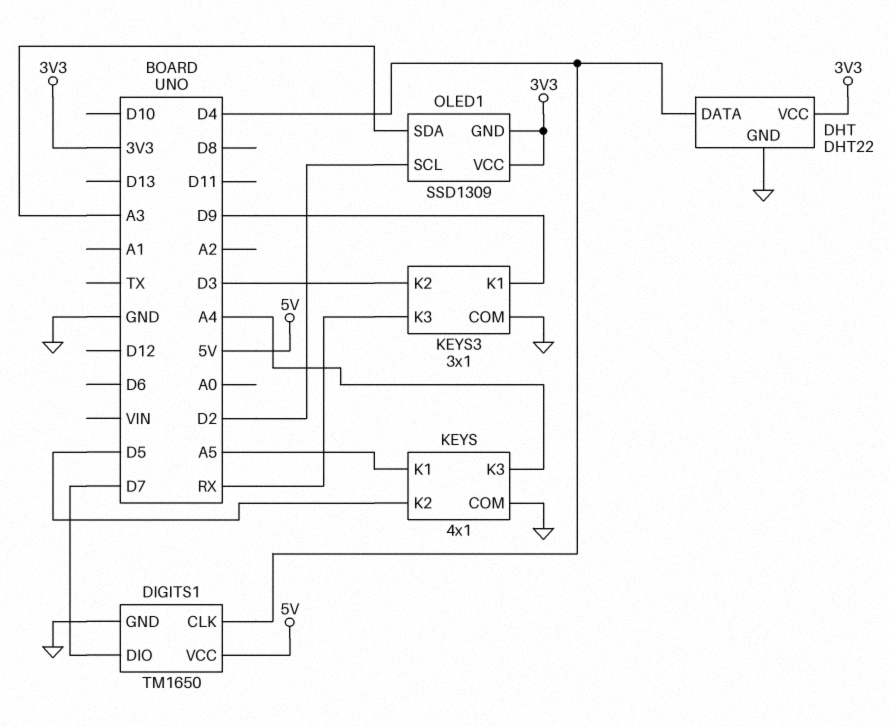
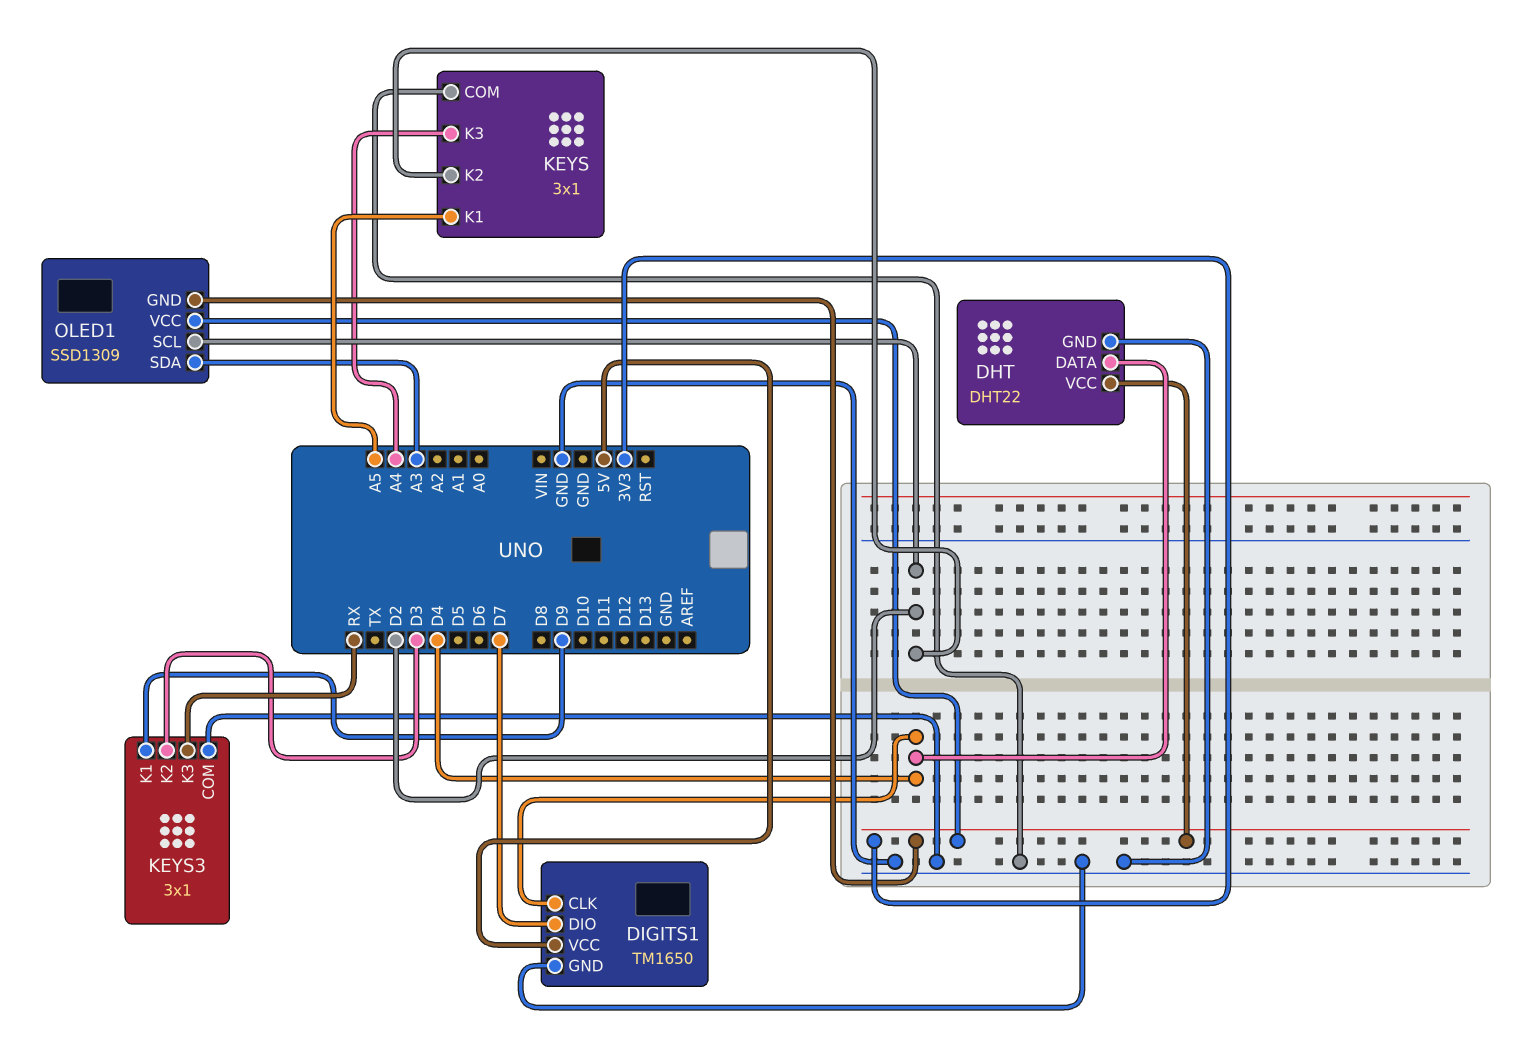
KEYS: 4x1 -> 3x1
KEYS pin K2: D5 -> D2

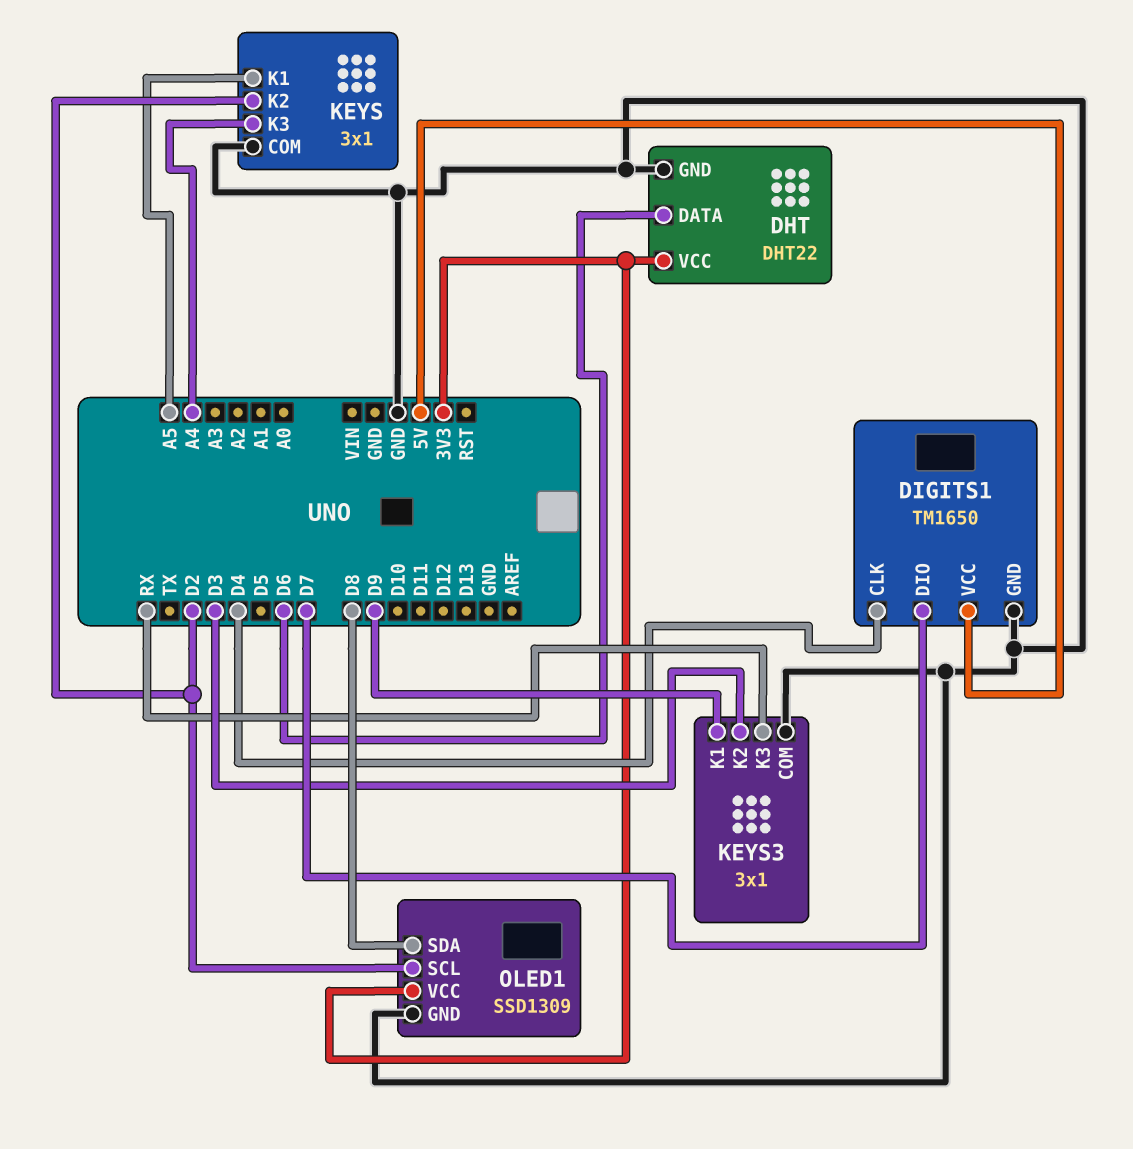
DHT pin DATA: D4 -> D6
OLED1 pin GND: 3V3 -> GND
OLED1 pin SDA: A3 -> D8

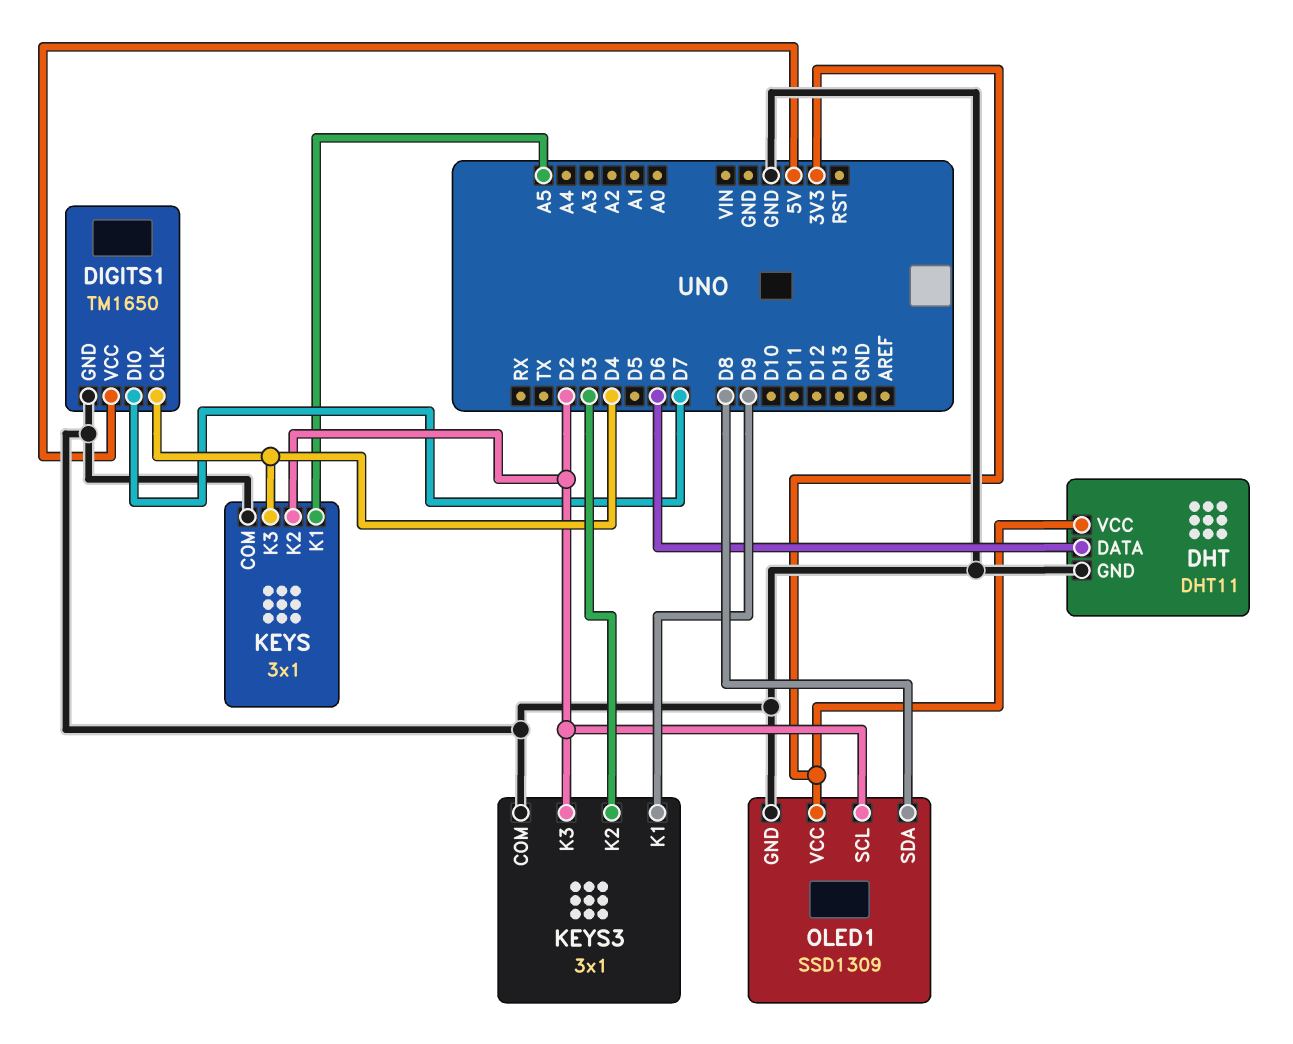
DHT: DHT22 -> DHT11
KEYS pin K3: A4 -> D4
KEYS3 pin K3: RX -> D2

